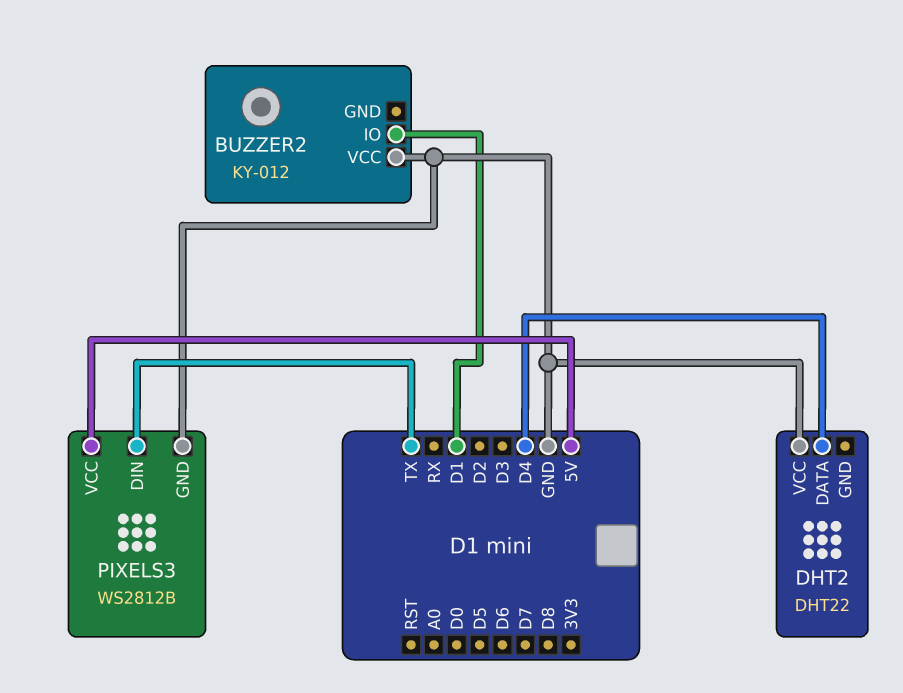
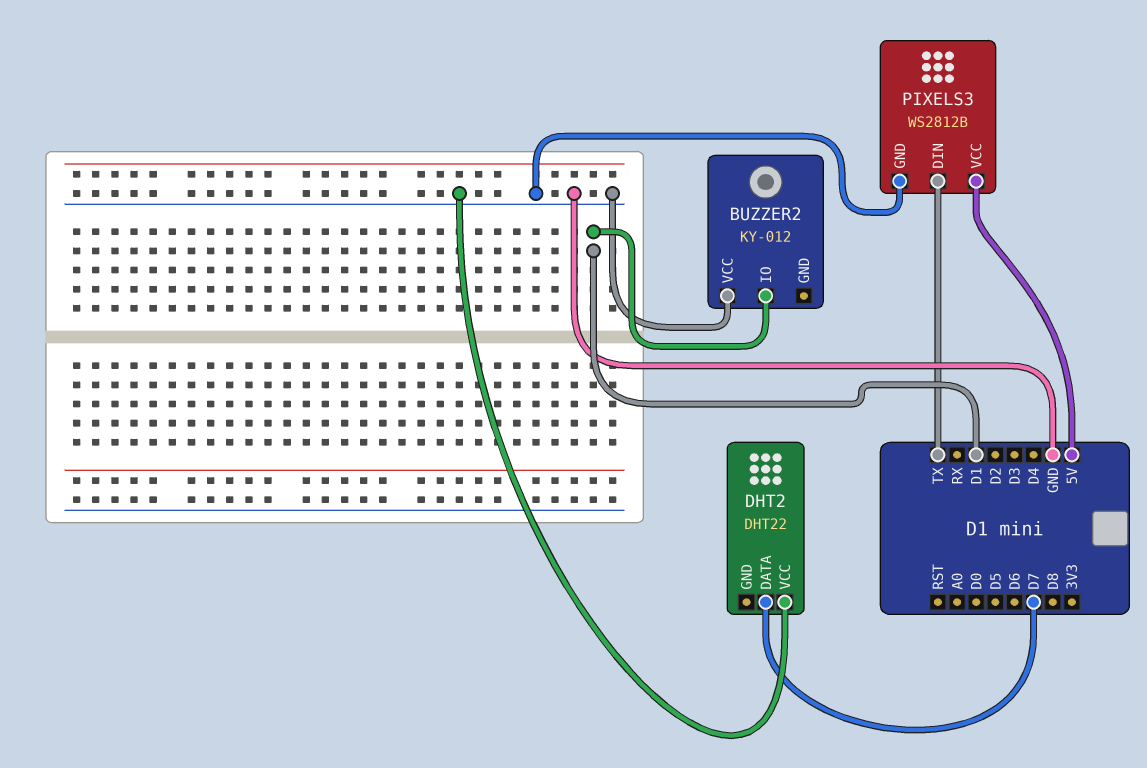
DHT2 pin DATA: D4 -> D7

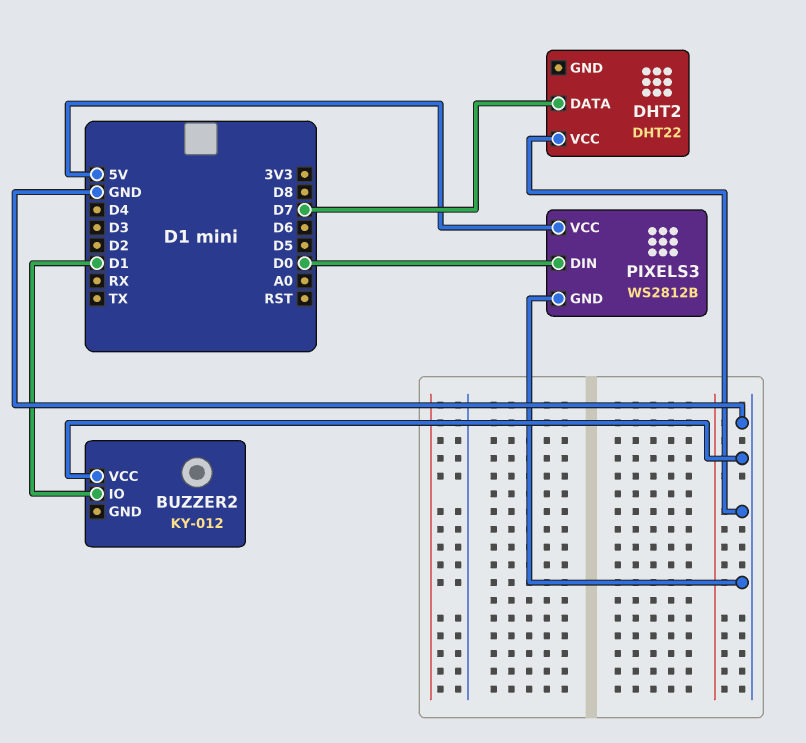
PIXELS3 pin DIN: TX -> D0

